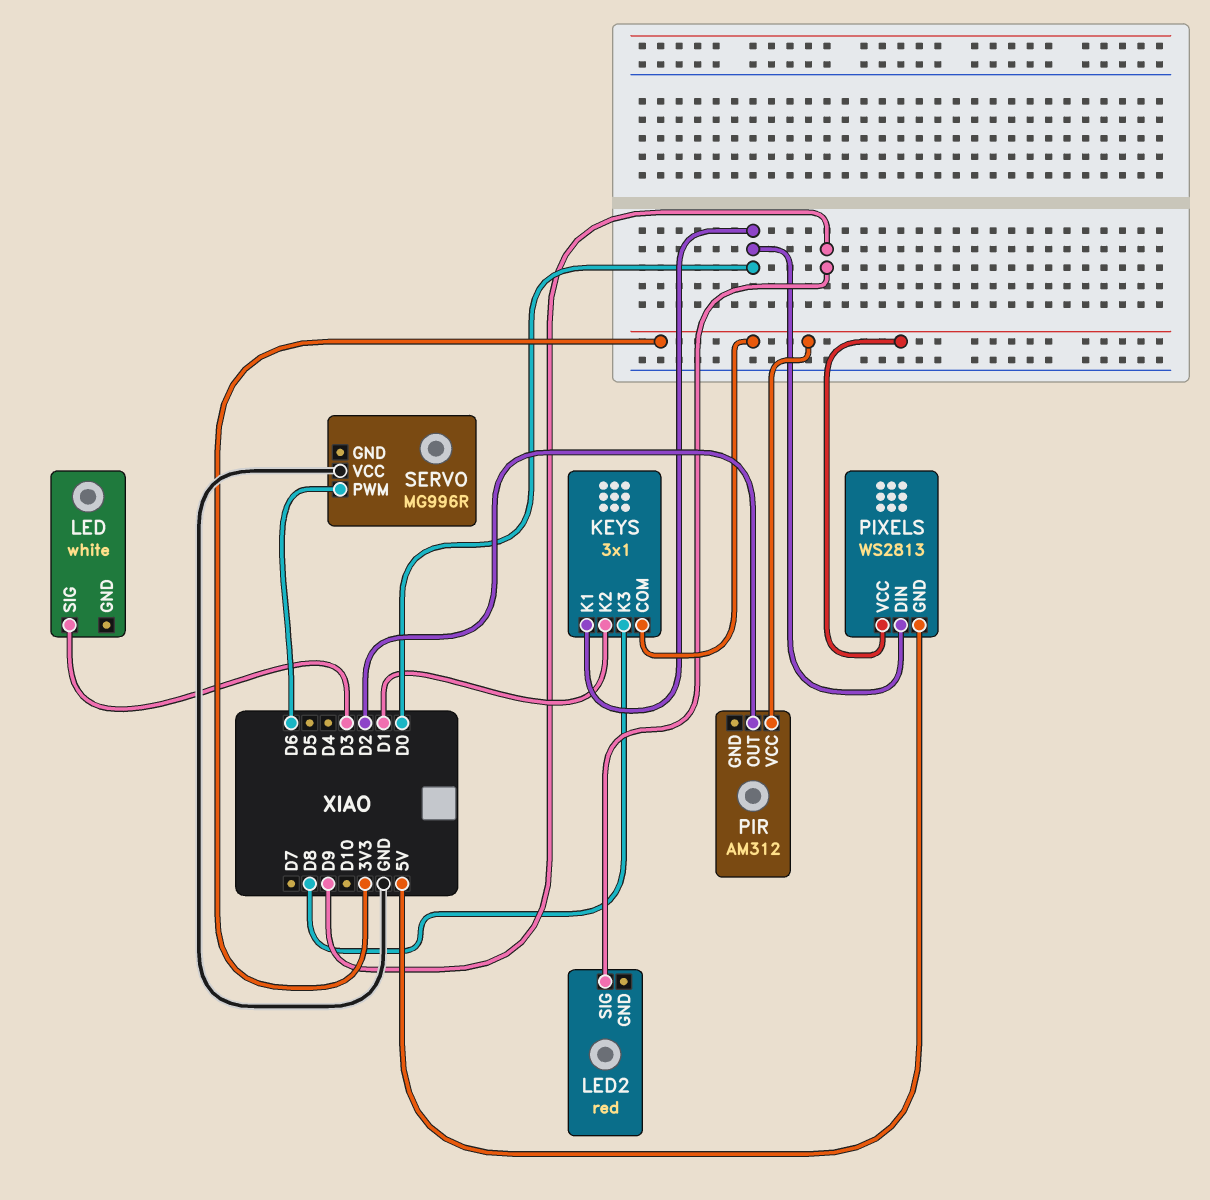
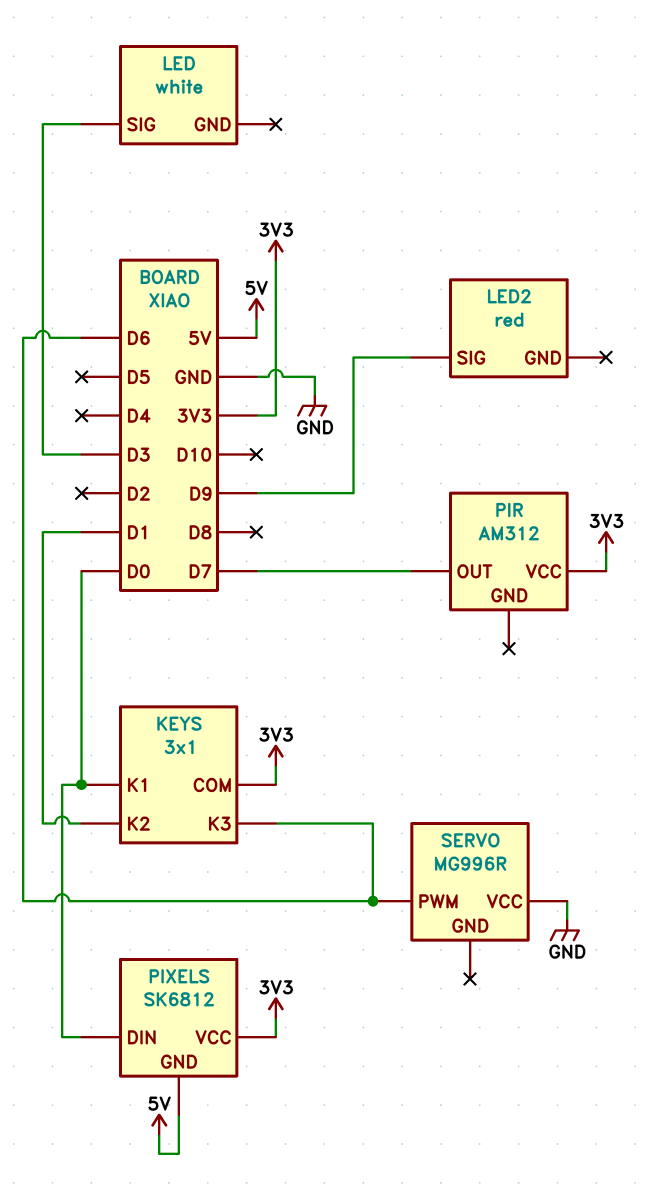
KEYS pin K3: D8 -> D6
PIR pin OUT: D2 -> D7
PIXELS: WS2813 -> SK6812

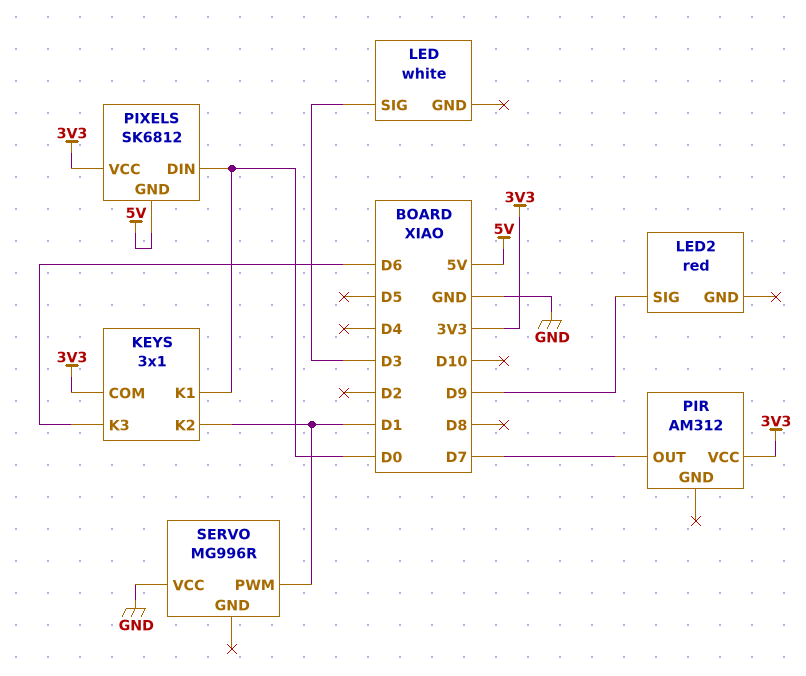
SERVO pin PWM: D6 -> D1

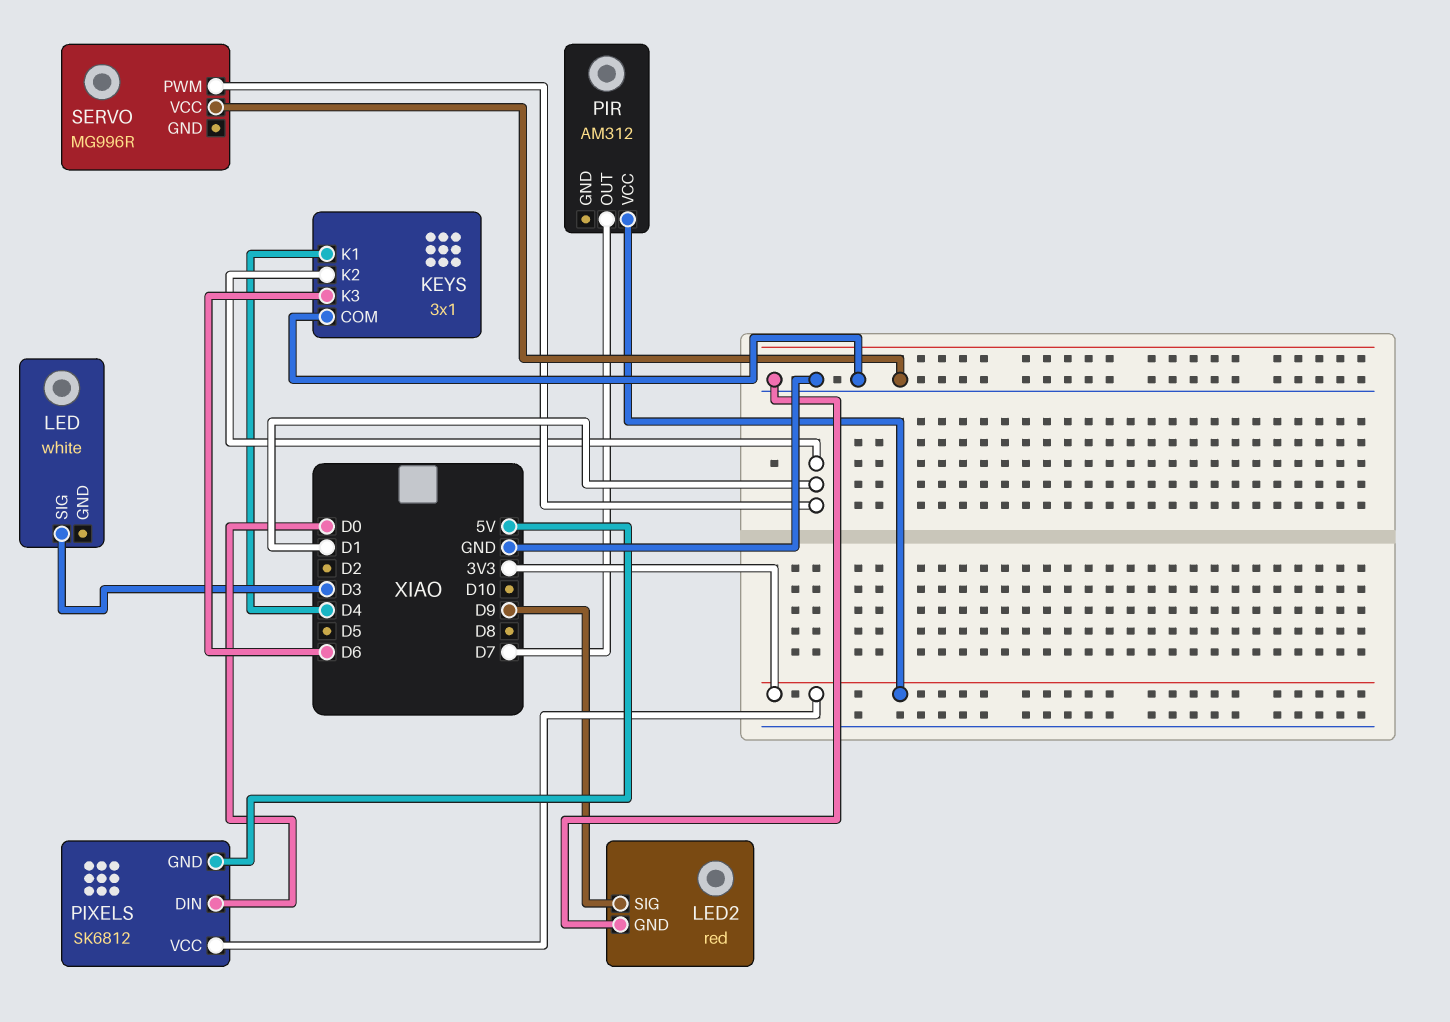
KEYS pin COM: 3V3 -> GND
KEYS pin K1: D0 -> D4
LED2 pin GND: none -> GND

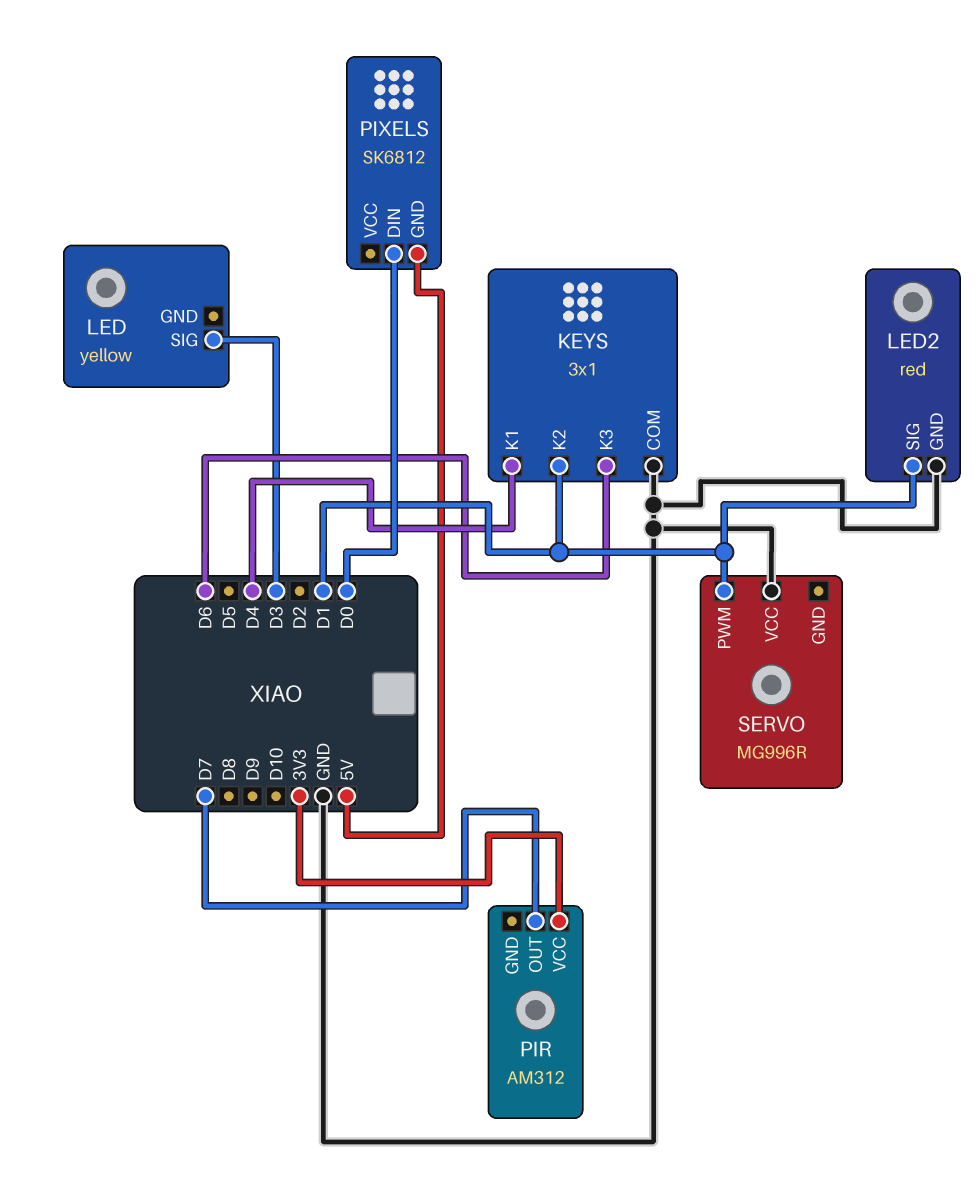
LED: white -> yellow
LED2 pin SIG: D9 -> D1
PIXELS pin VCC: 3V3 -> none

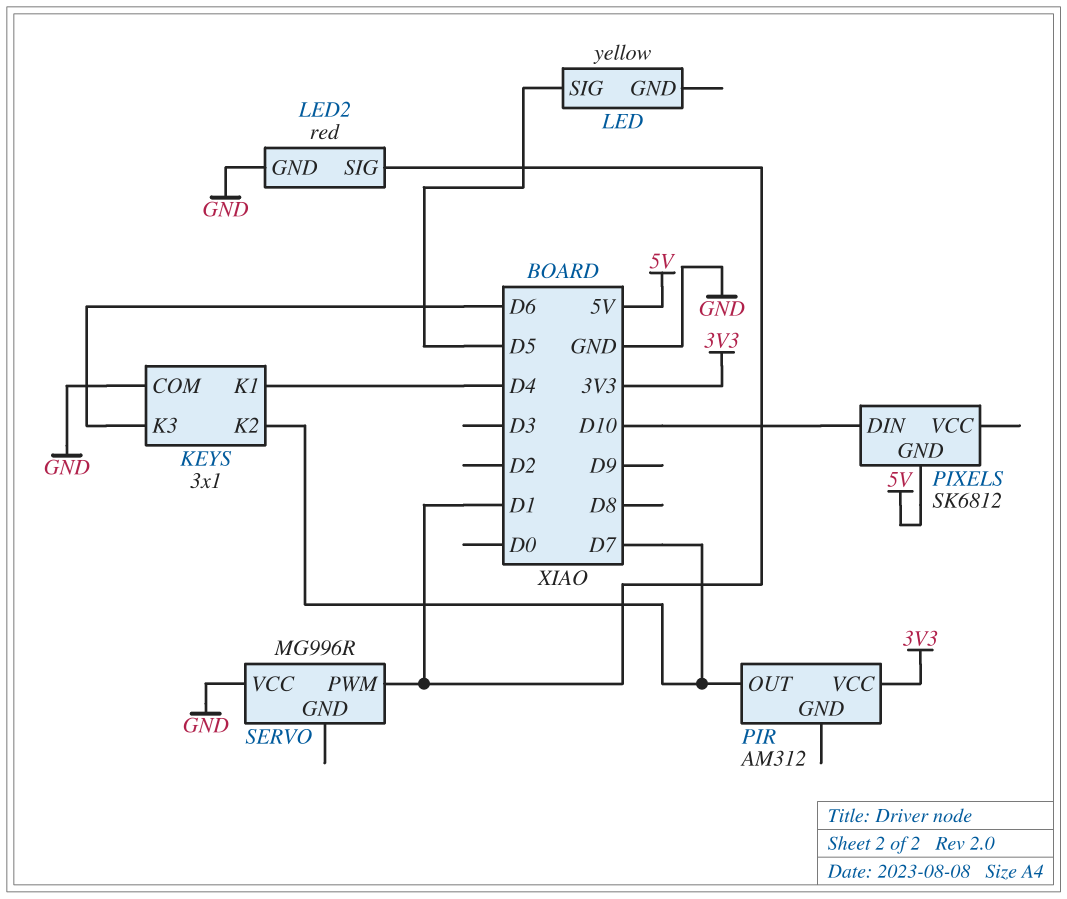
KEYS pin K2: D1 -> D7
LED pin SIG: D3 -> D5
PIXELS pin DIN: D0 -> D10

